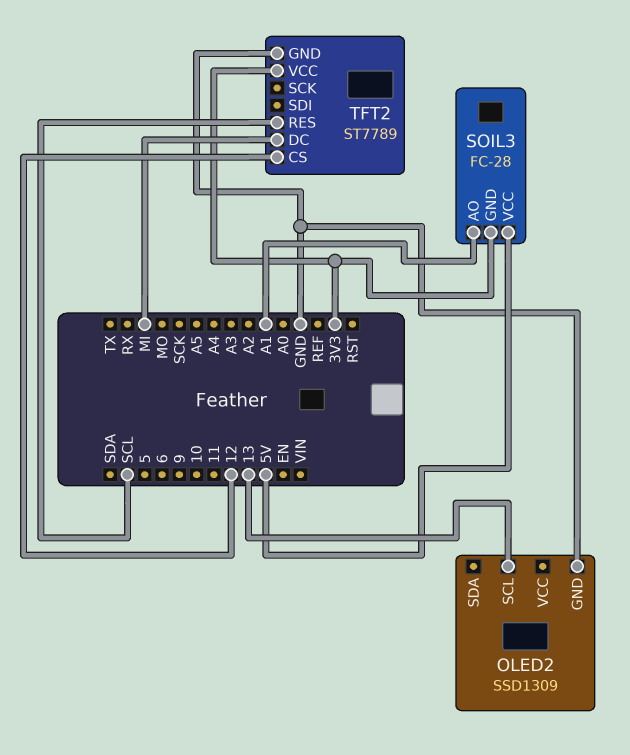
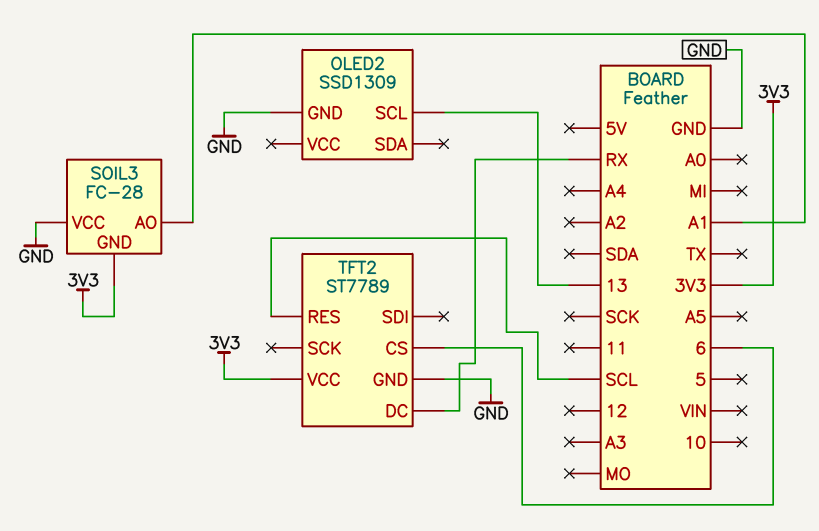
SOIL3 pin VCC: 5V -> GND
TFT2 pin CS: 12 -> 6
TFT2 pin DC: MI -> RX

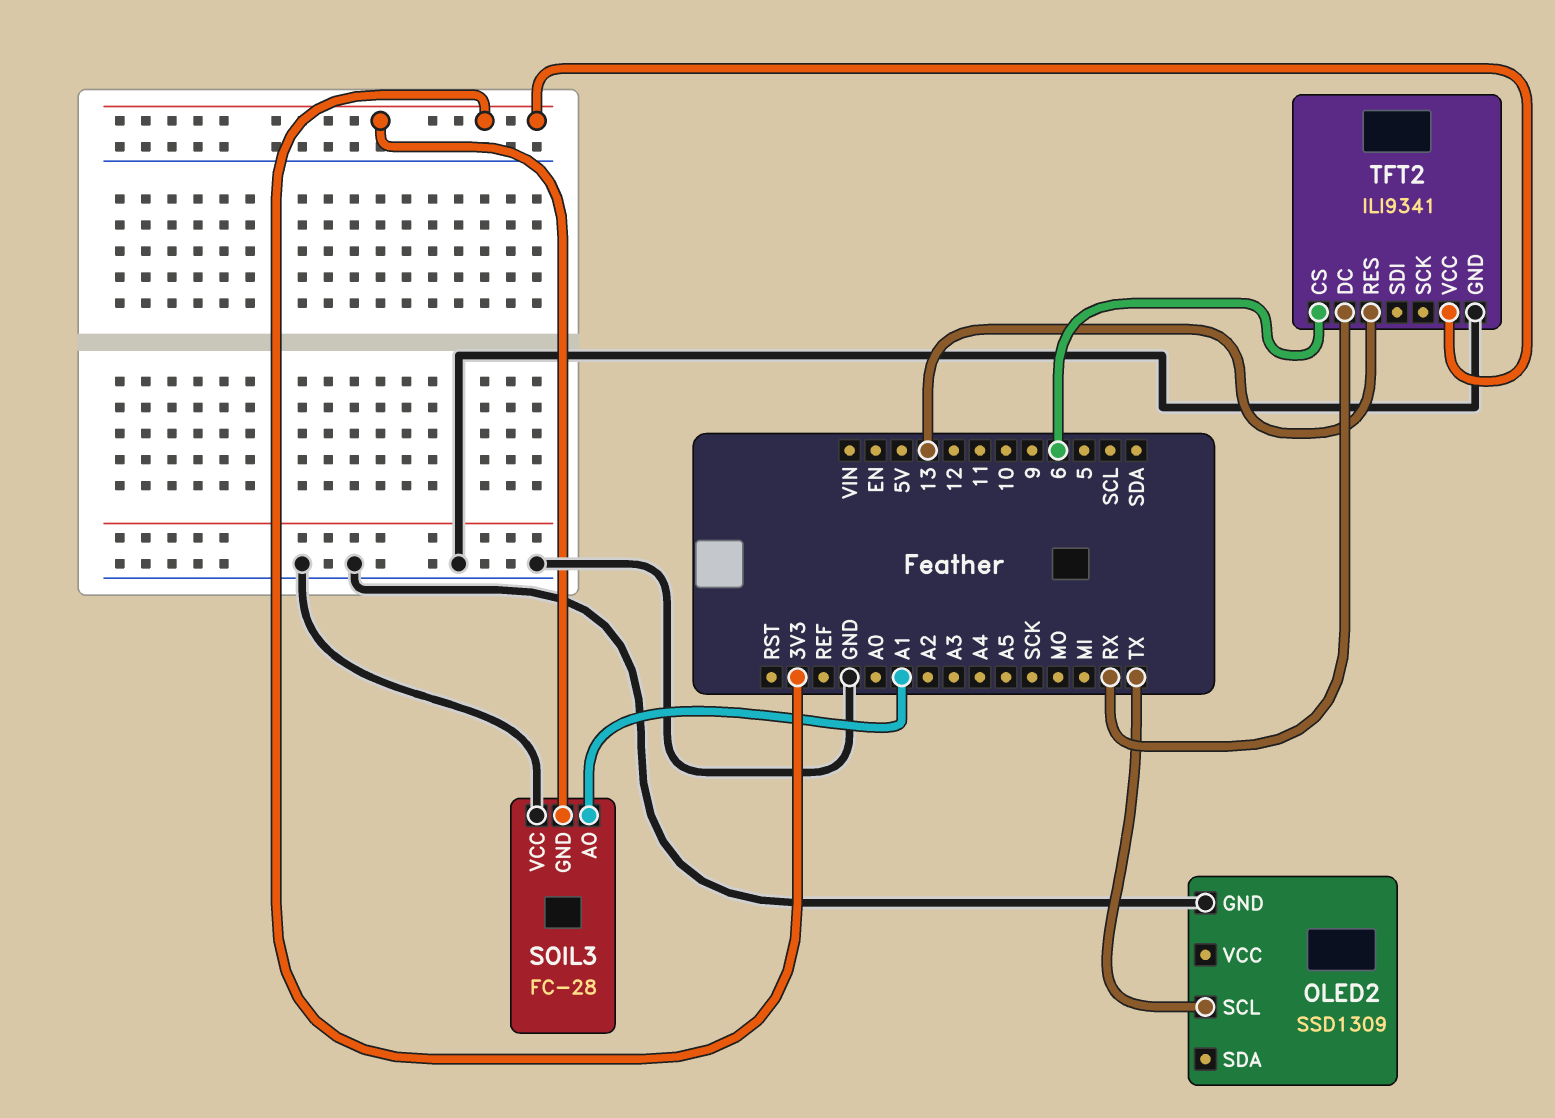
OLED2 pin SCL: 13 -> TX
TFT2: ST7789 -> ILI9341
TFT2 pin RES: SCL -> 13

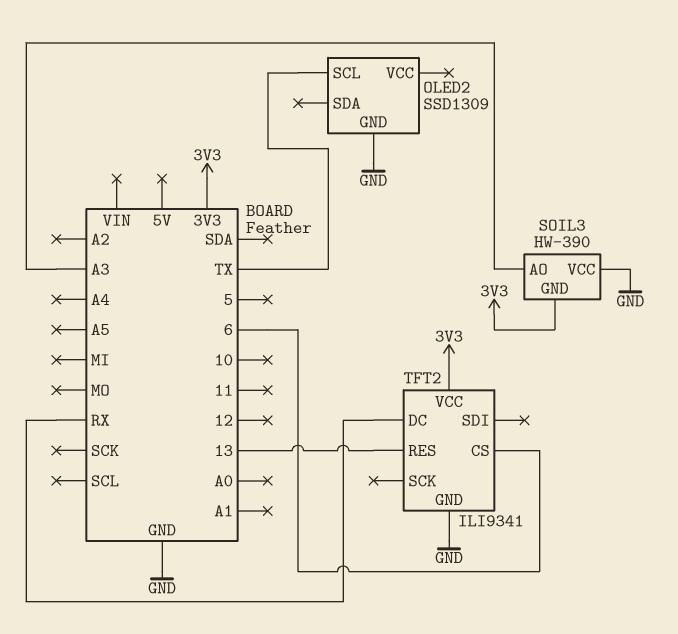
SOIL3: FC-28 -> HW-390
SOIL3 pin AO: A1 -> A3

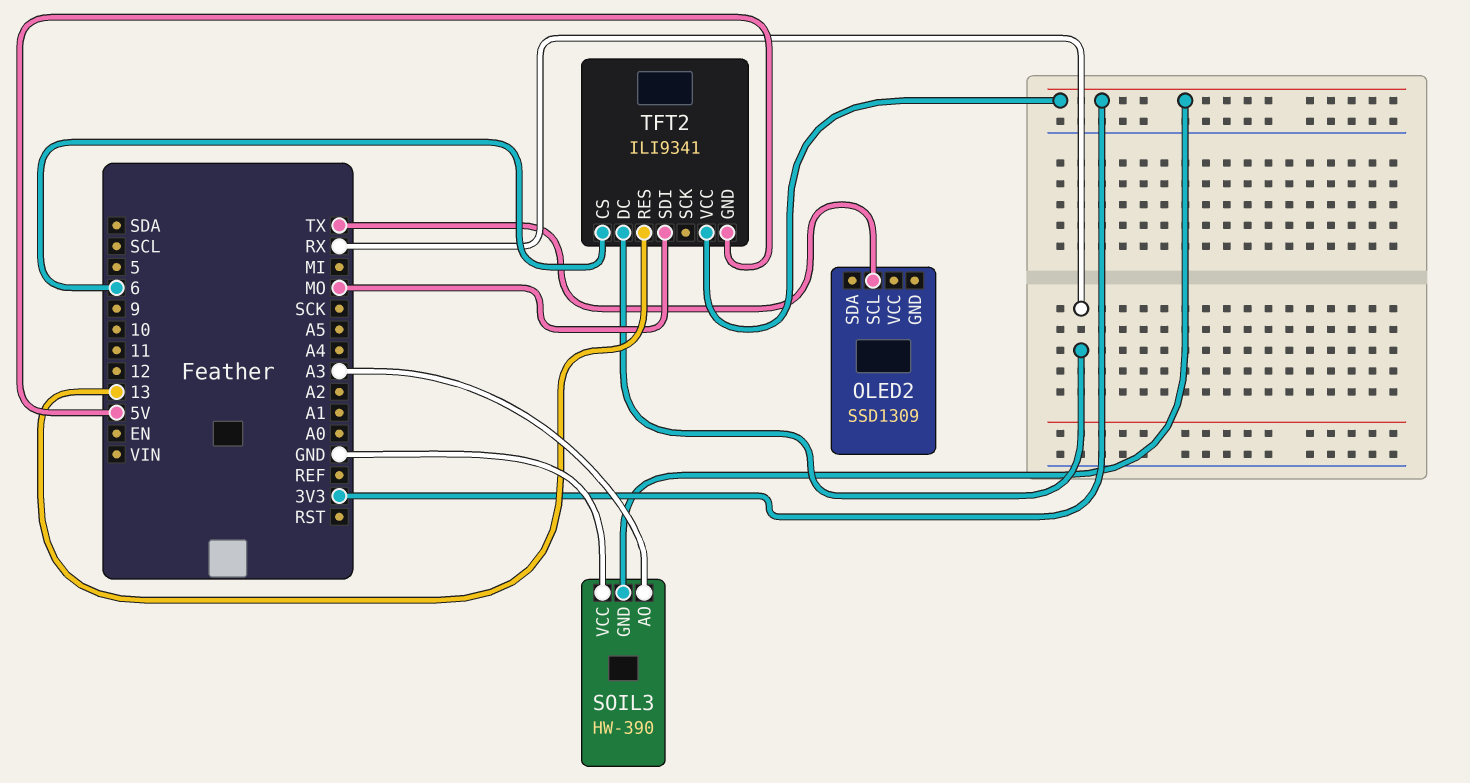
OLED2 pin GND: GND -> none
TFT2 pin GND: GND -> 5V
TFT2 pin SDI: none -> MO

